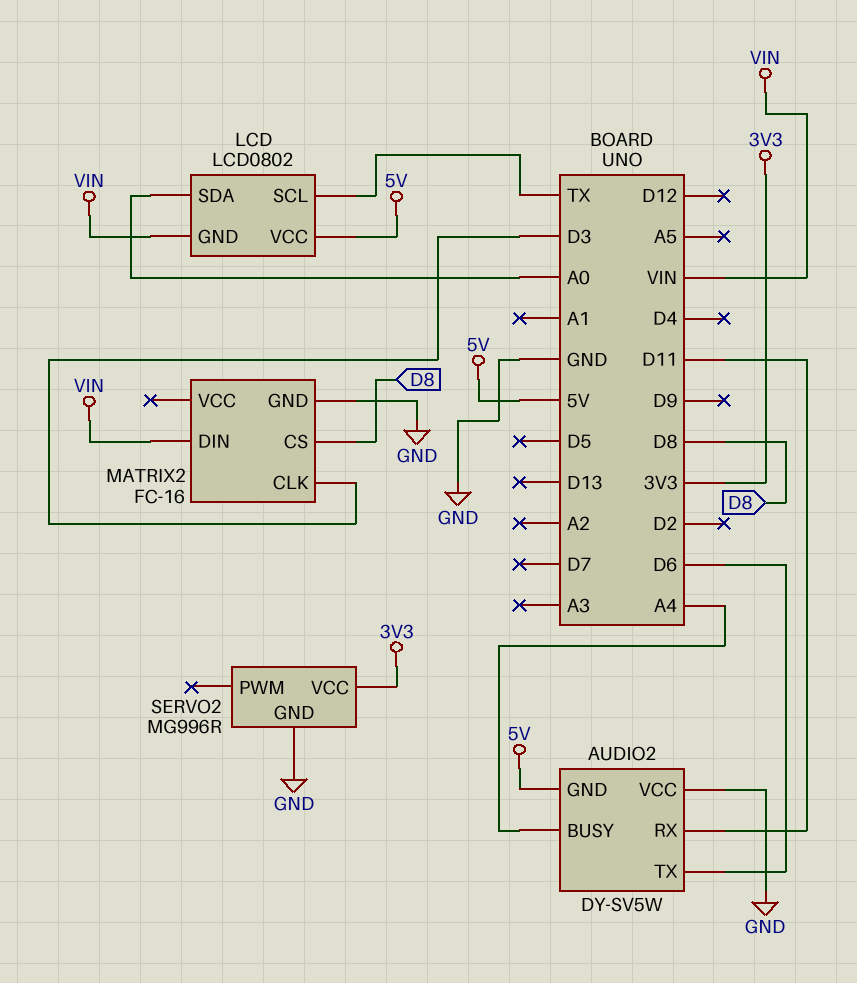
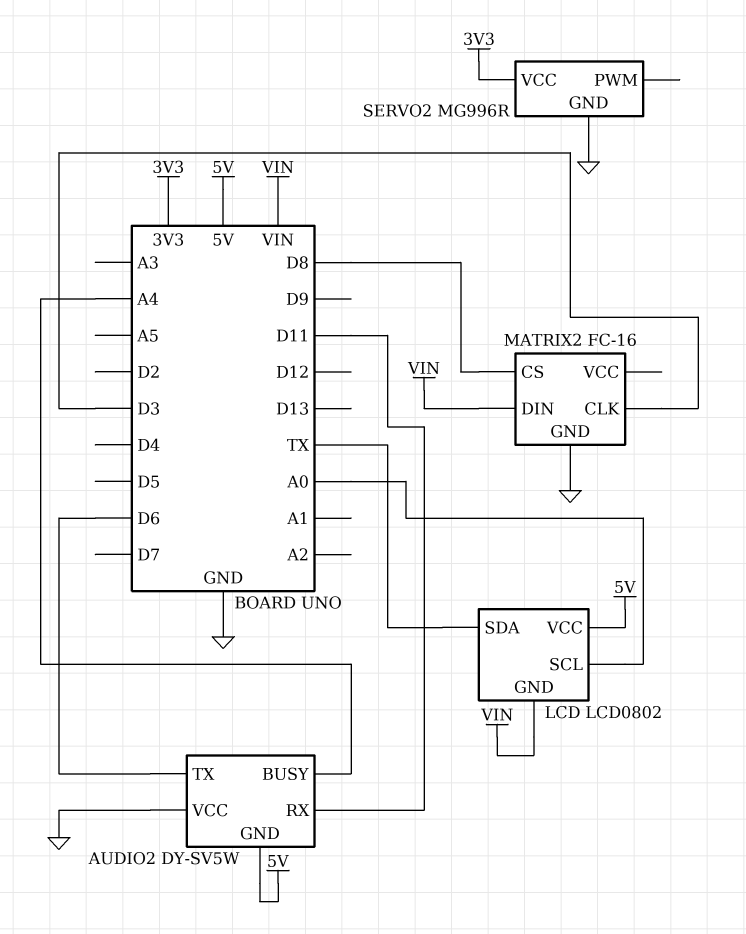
LCD pin SCL: TX -> A0
LCD pin SDA: A0 -> TX

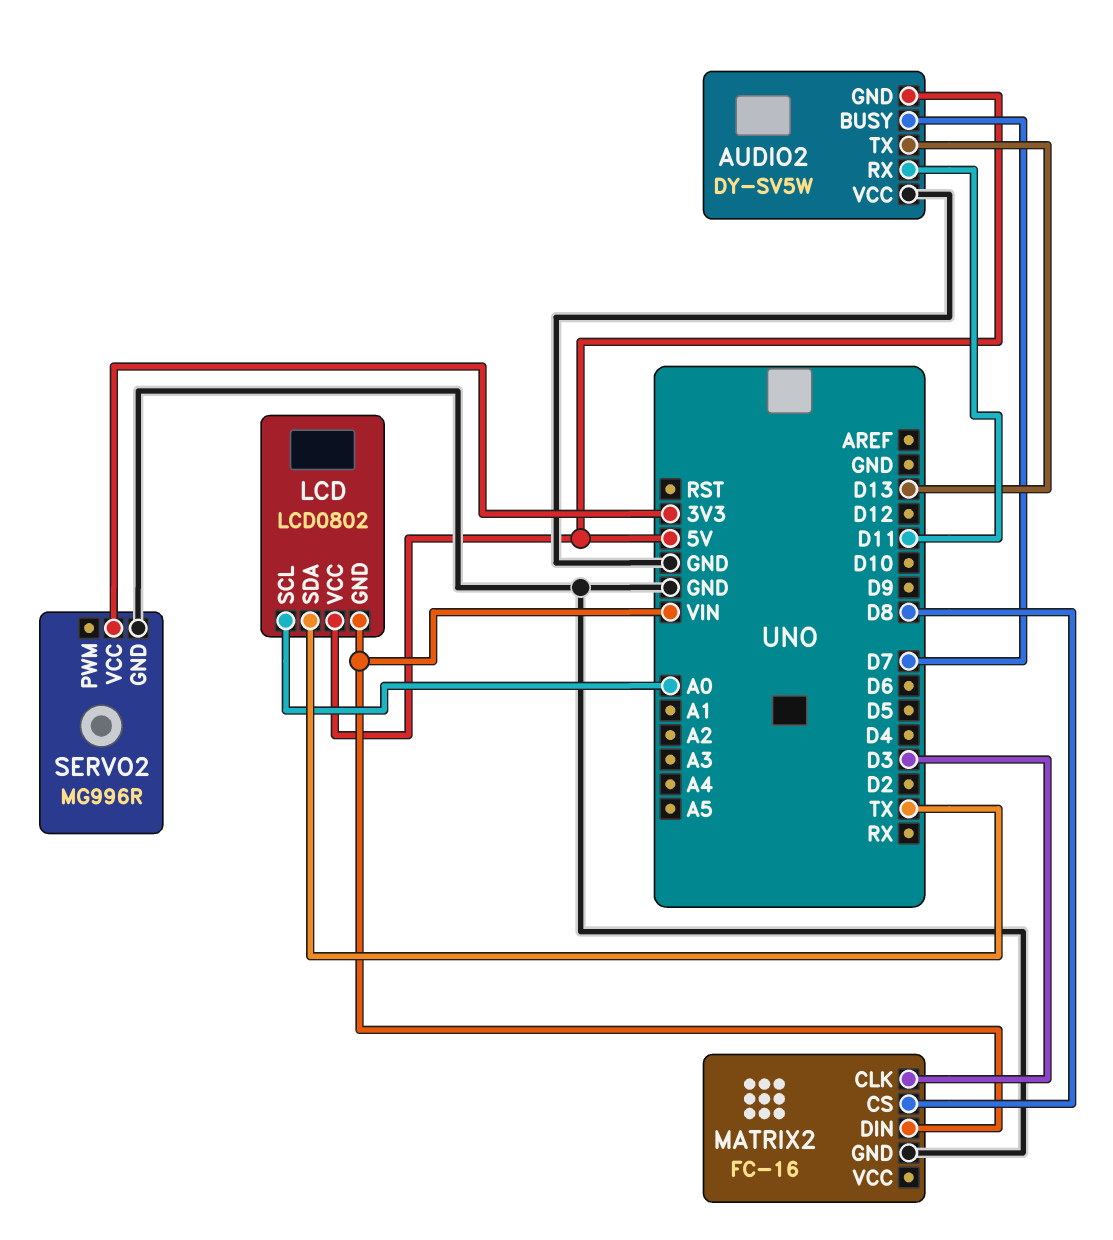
AUDIO2 pin BUSY: A4 -> D7
AUDIO2 pin TX: D6 -> D13

